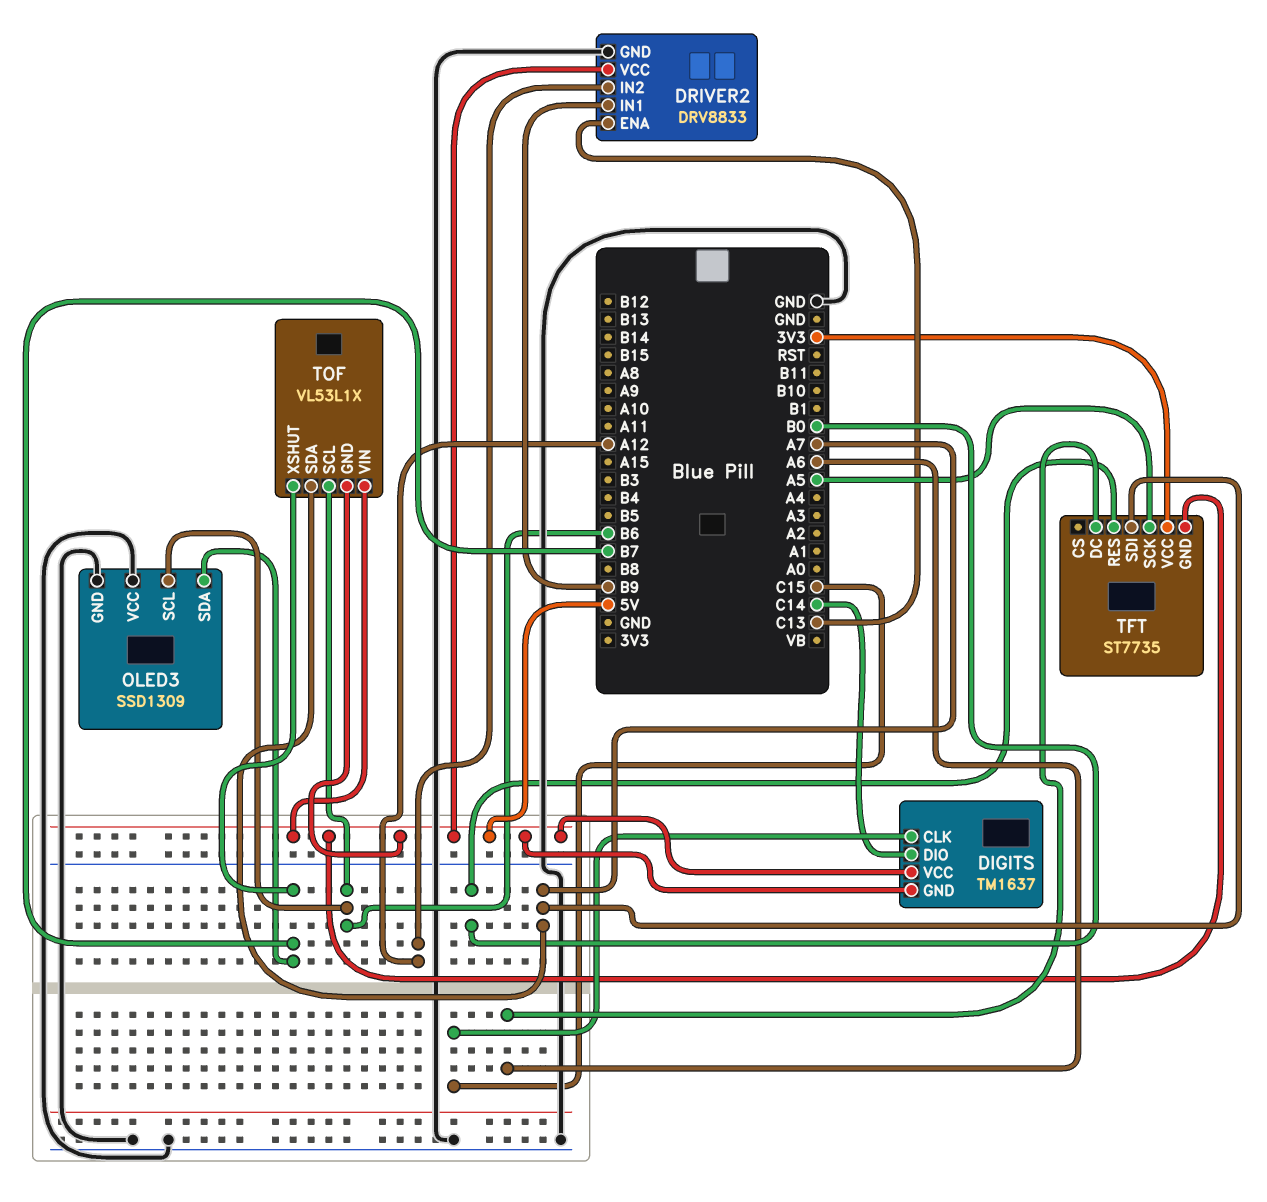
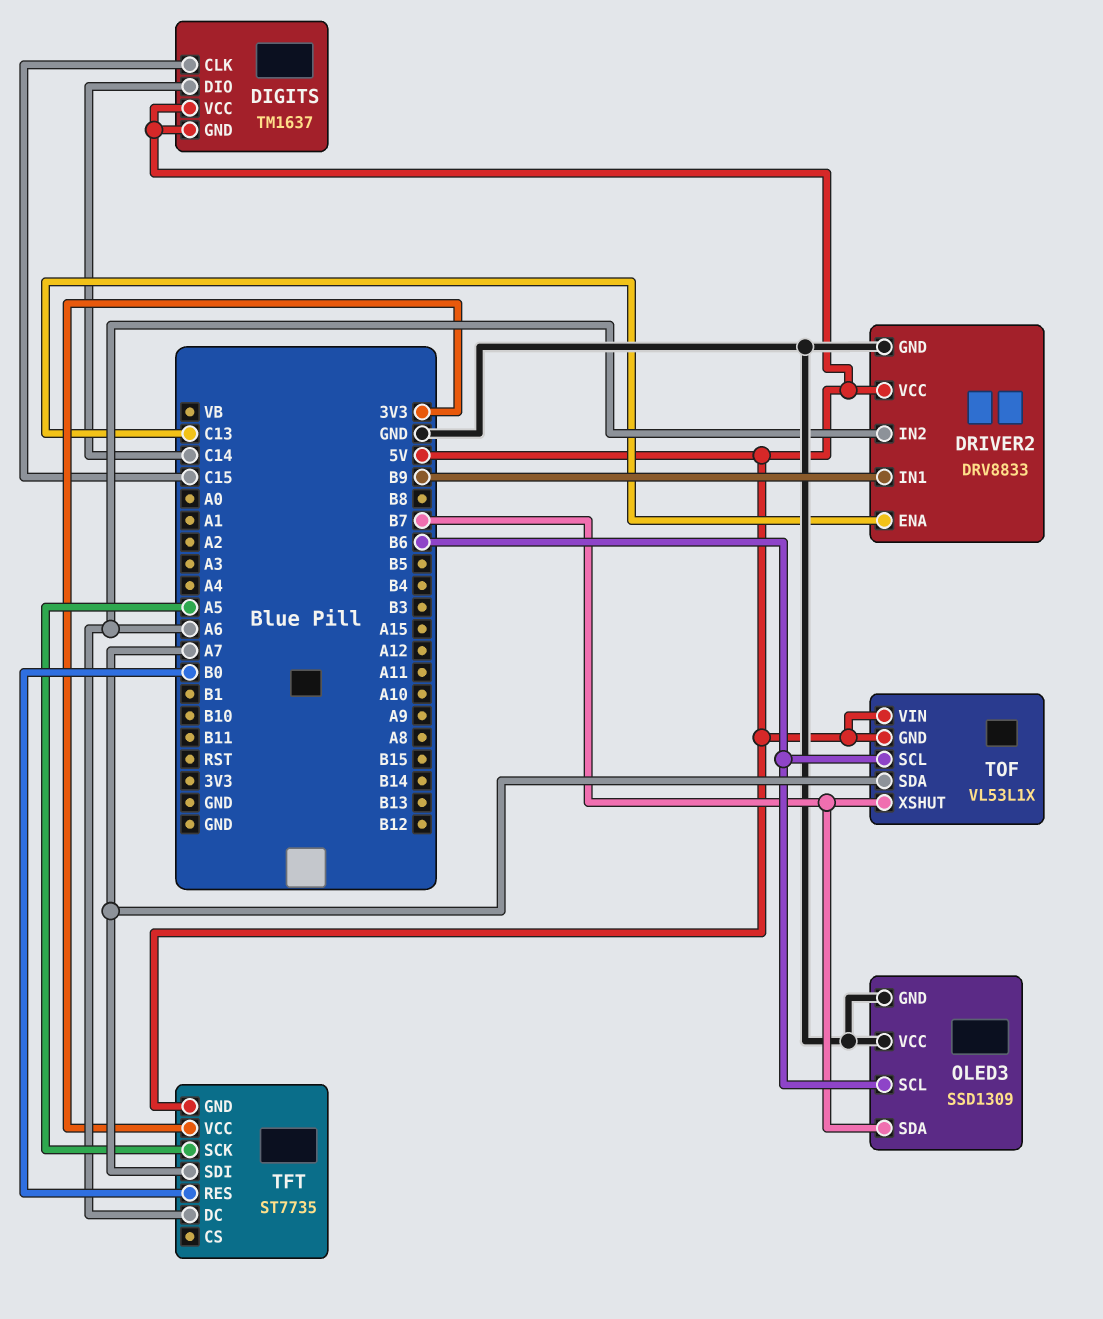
DRIVER2 pin IN2: A12 -> A6

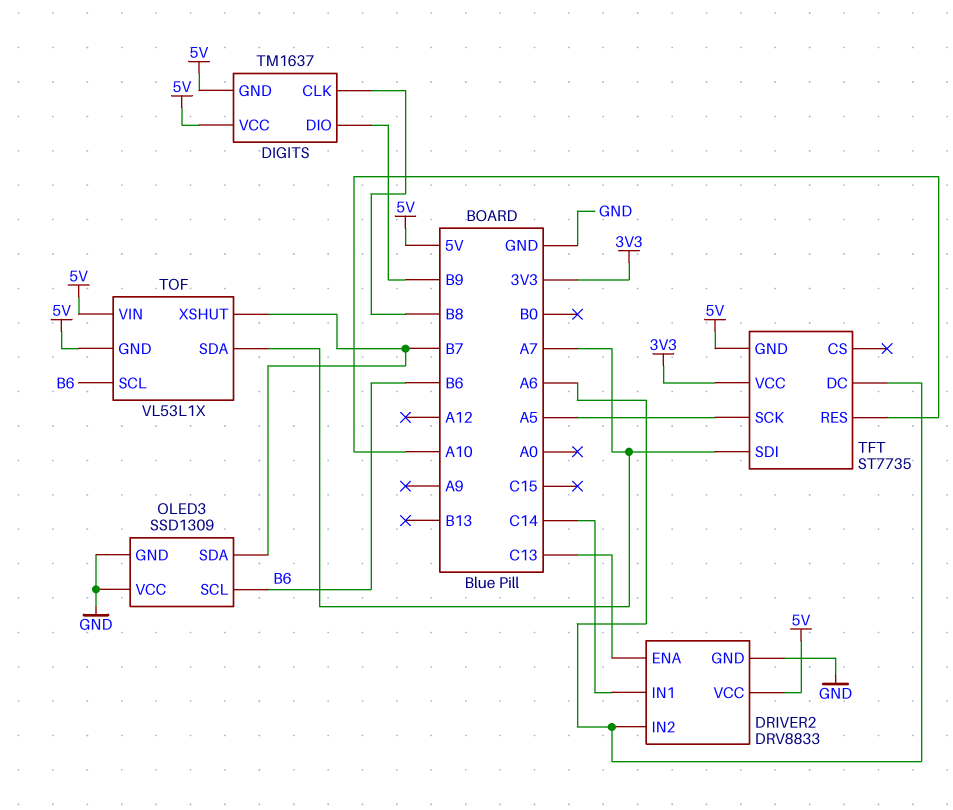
DIGITS pin CLK: C15 -> B8
DIGITS pin DIO: C14 -> B9
DRIVER2 pin IN1: B9 -> C14
TFT pin RES: B0 -> A10

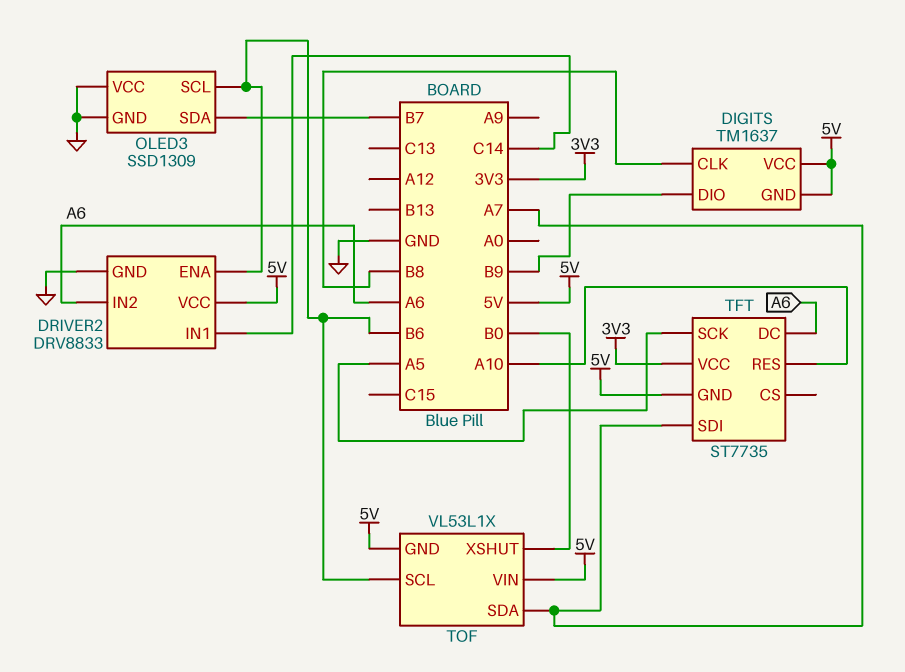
DRIVER2 pin ENA: C13 -> B6
TOF pin XSHUT: B7 -> B0

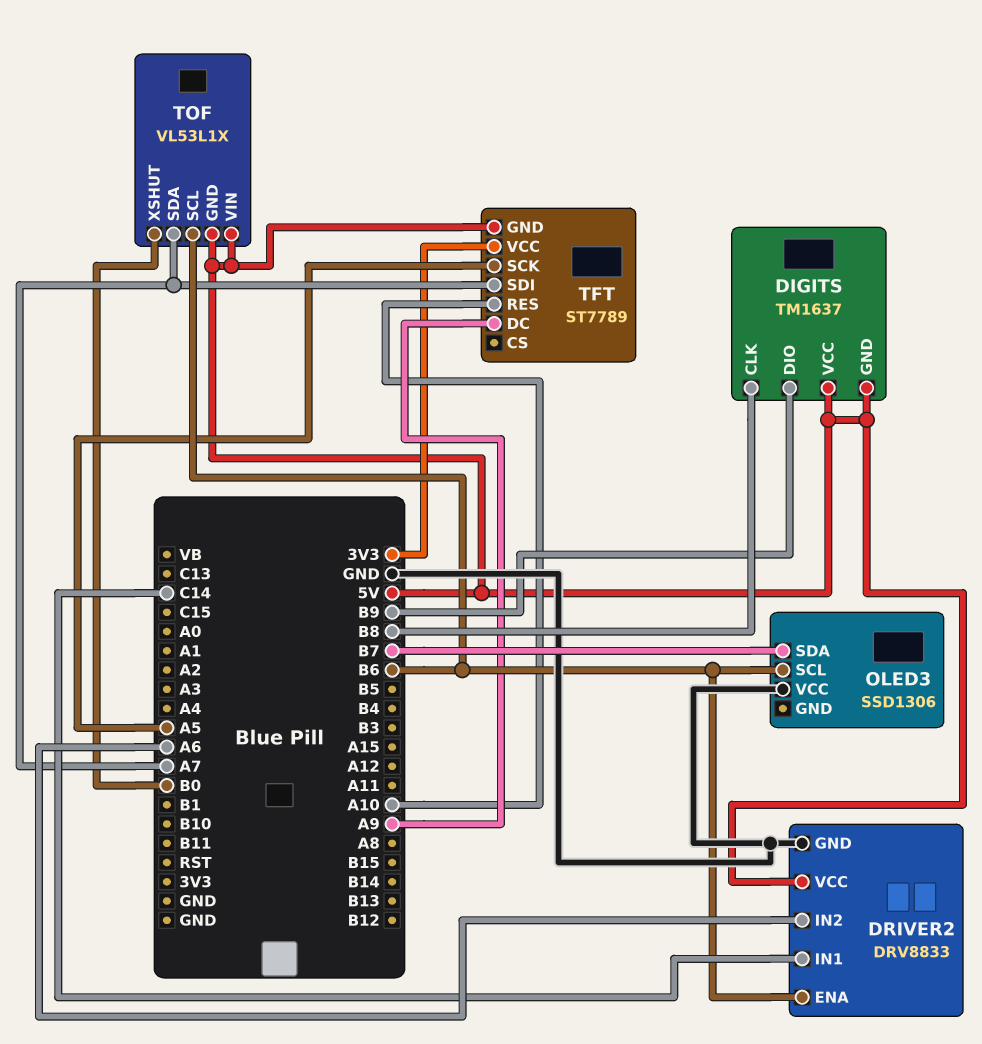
OLED3: SSD1309 -> SSD1306
OLED3 pin GND: GND -> none
TFT: ST7735 -> ST7789
TFT pin DC: A6 -> A9

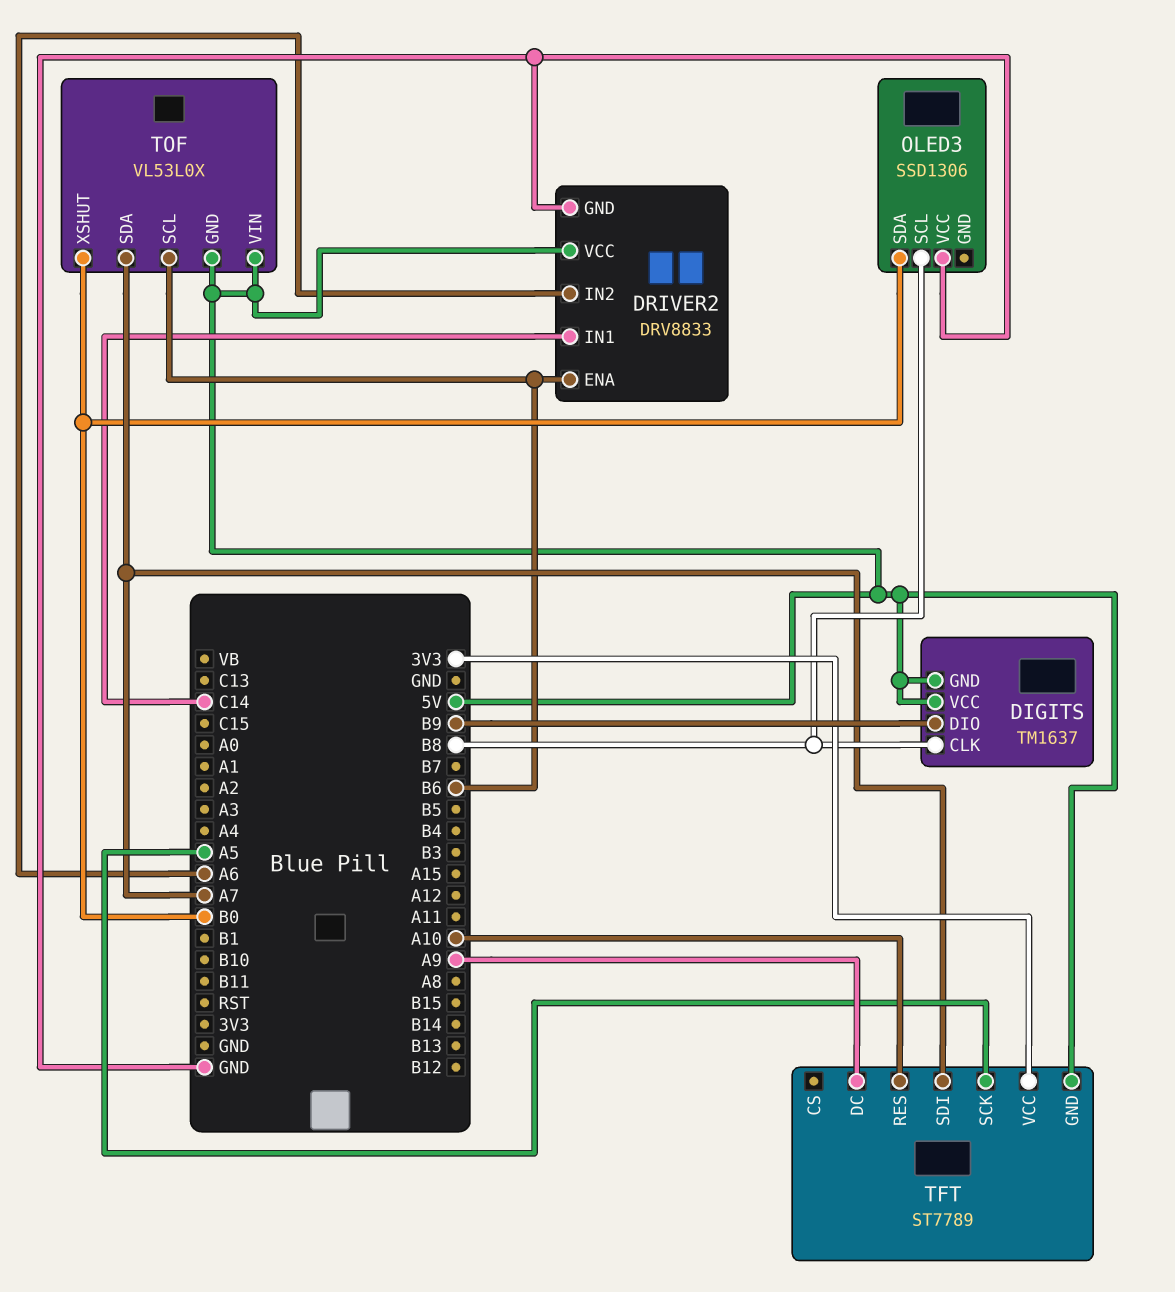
OLED3 pin SCL: B6 -> B8
OLED3 pin SDA: B7 -> B0
TOF: VL53L1X -> VL53L0X

